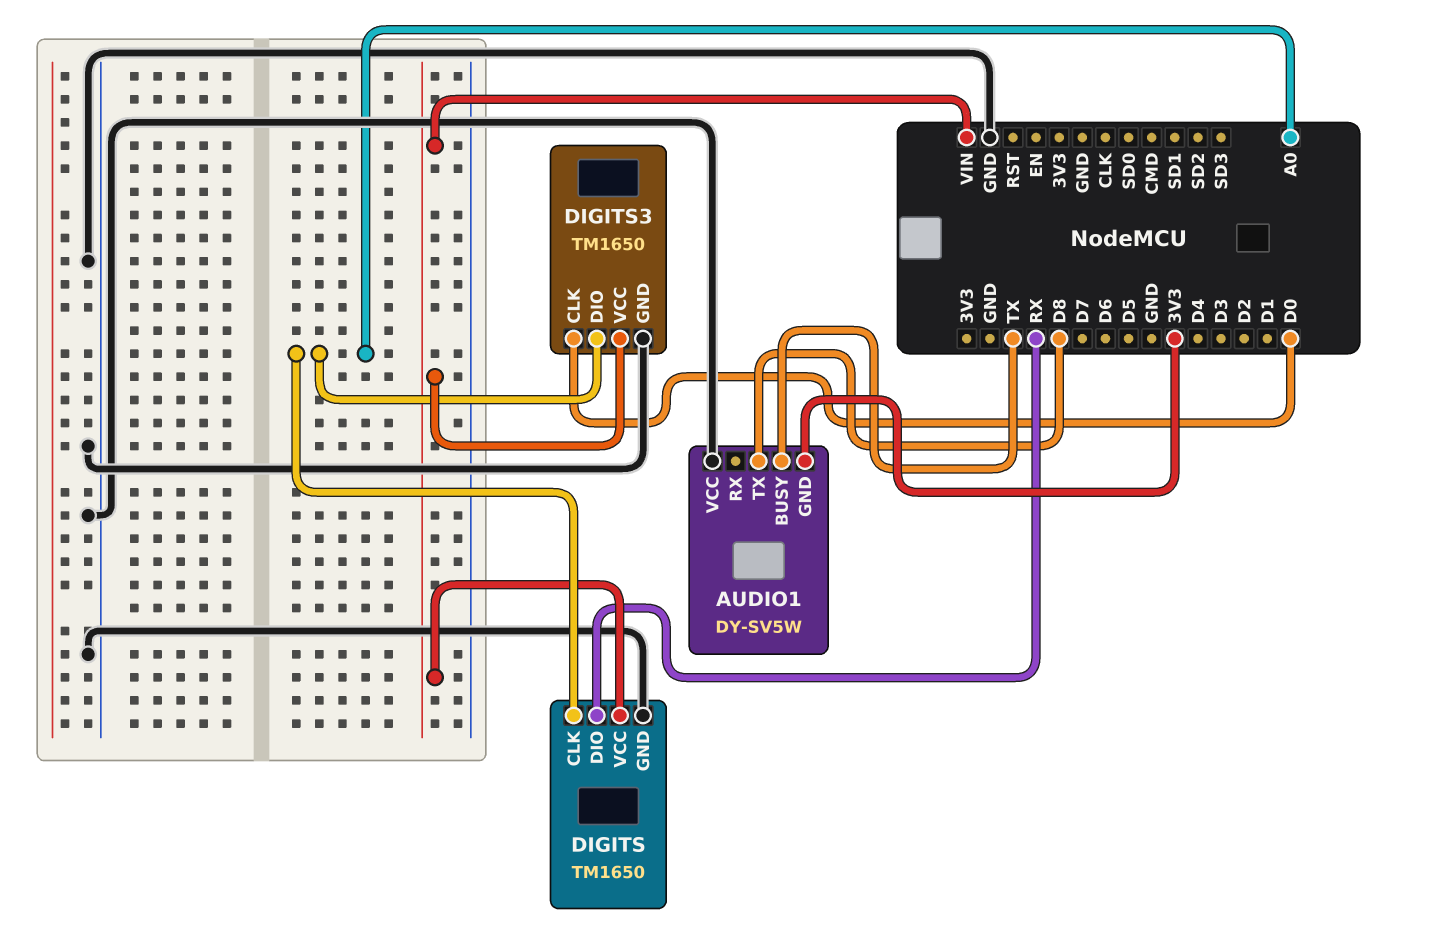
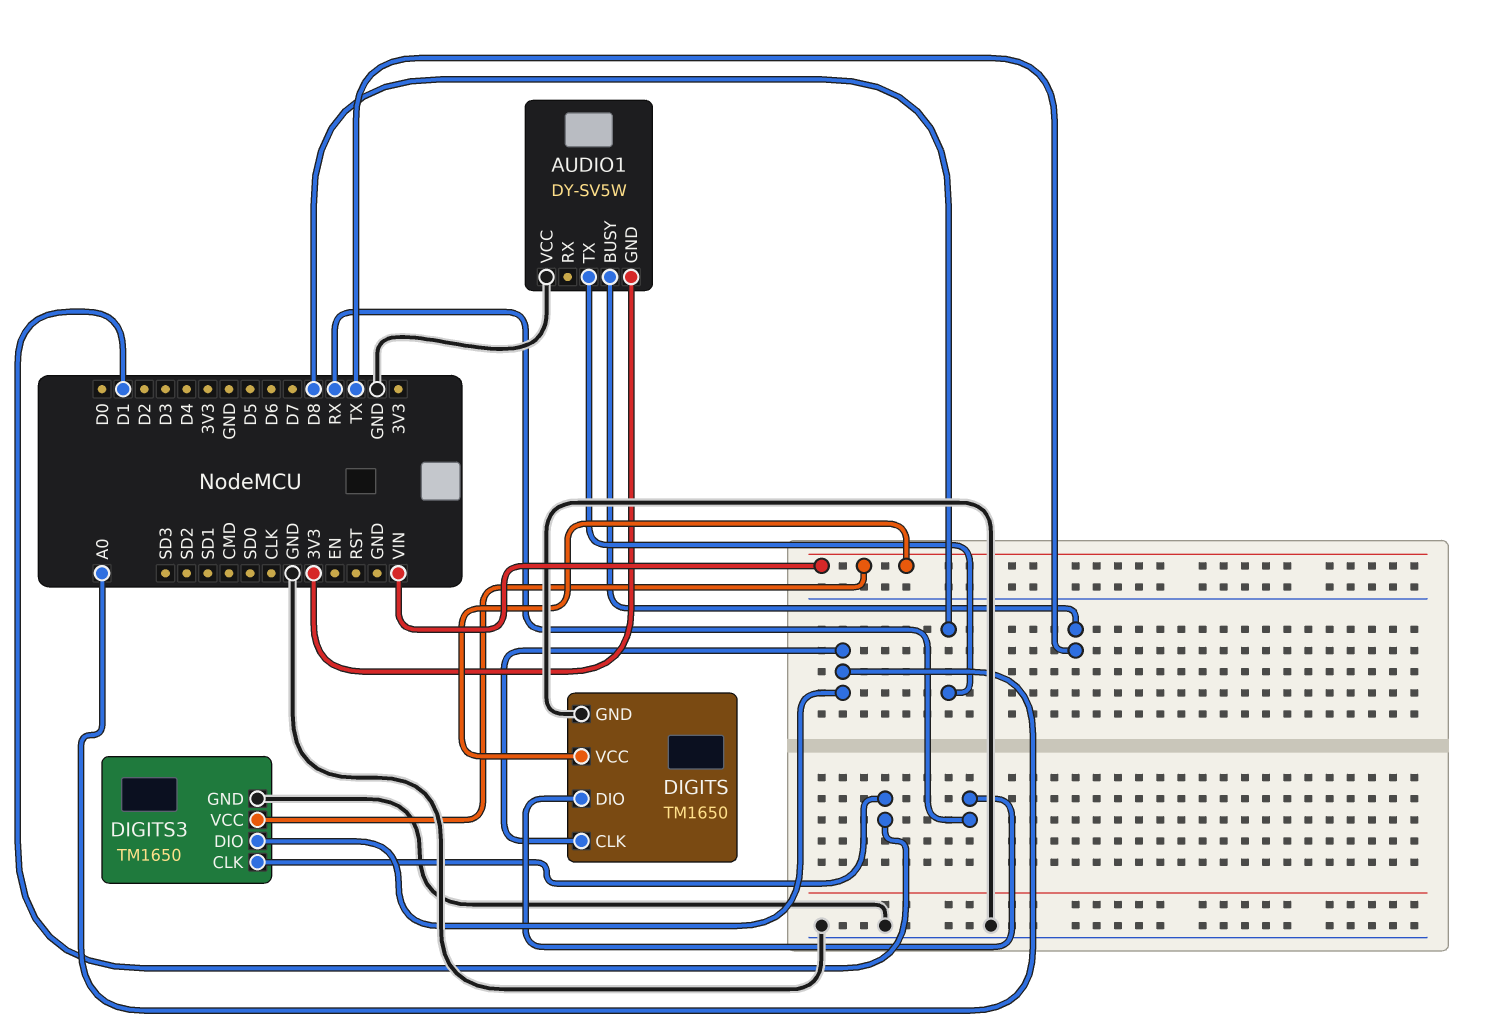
DIGITS3 pin CLK: D0 -> D1

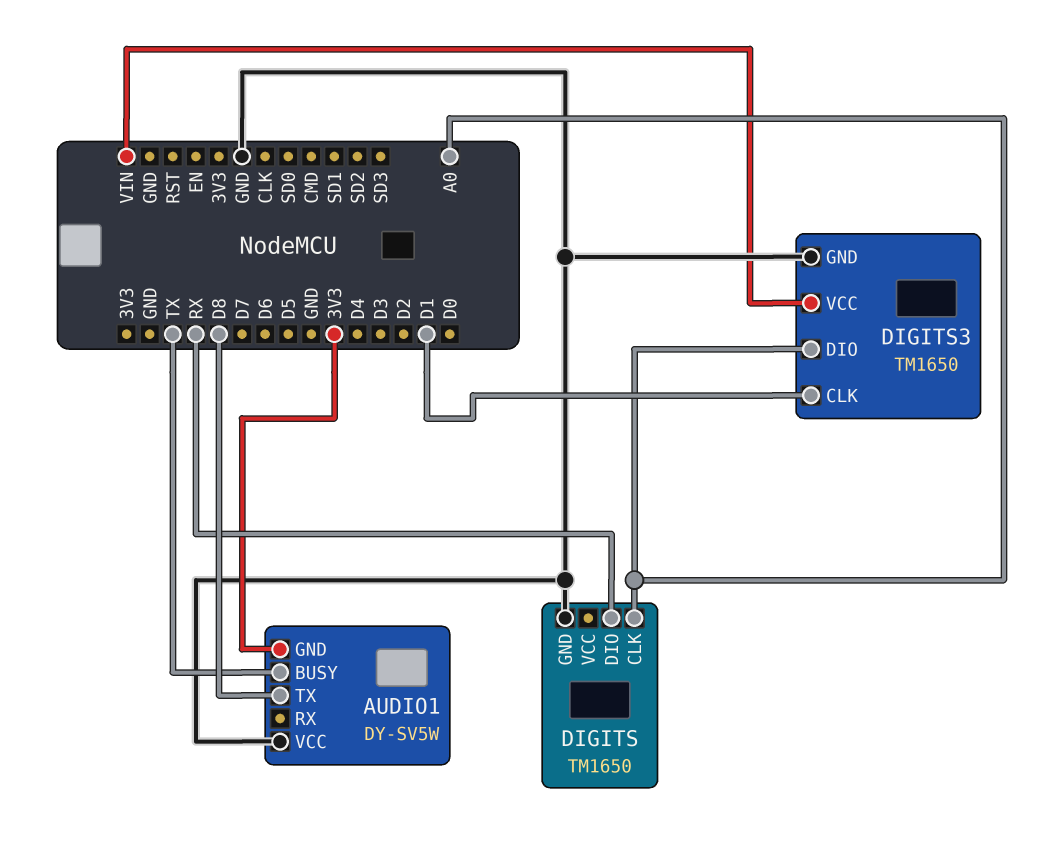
DIGITS pin VCC: VIN -> none

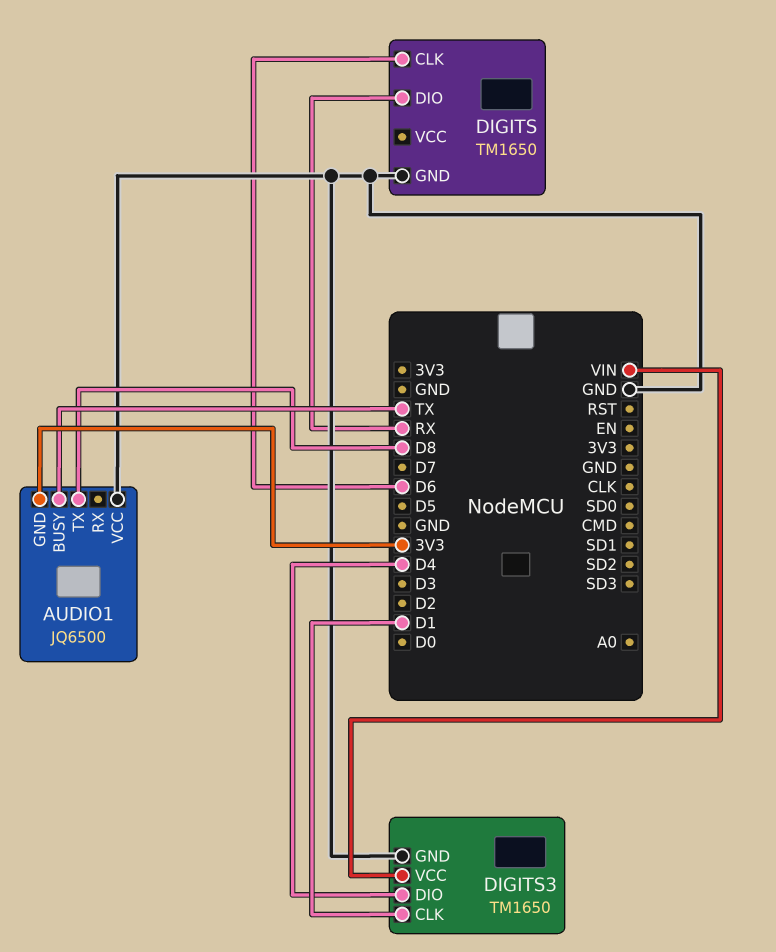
AUDIO1: DY-SV5W -> JQ6500
DIGITS pin CLK: A0 -> D6
DIGITS3 pin DIO: A0 -> D4

